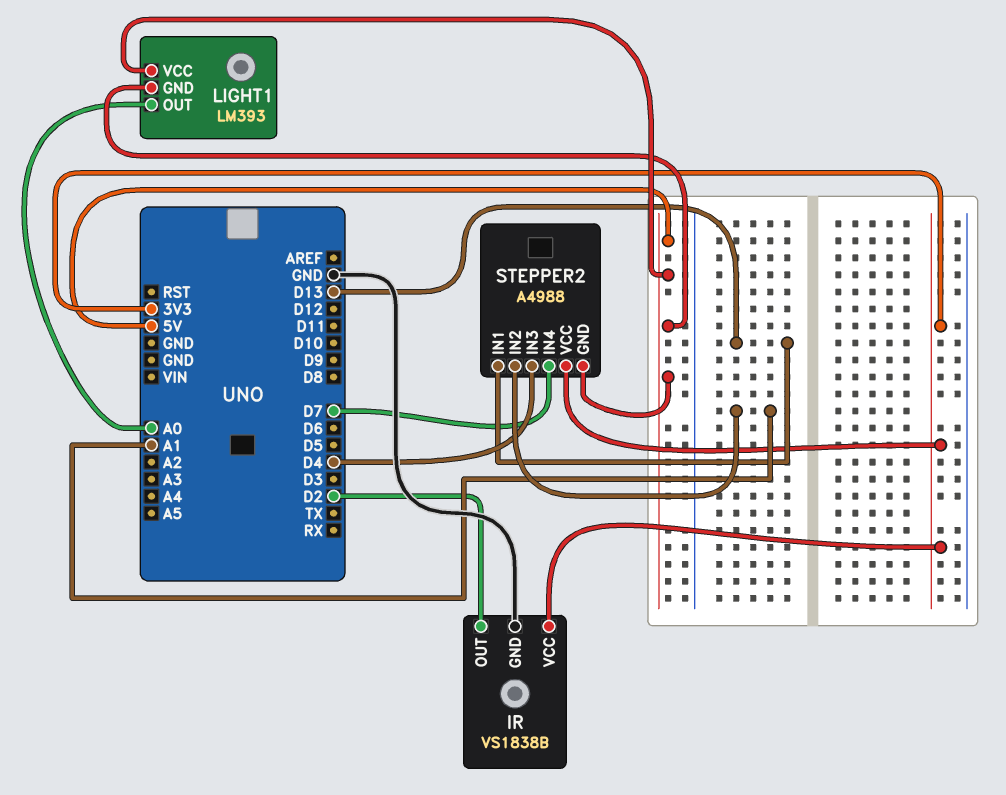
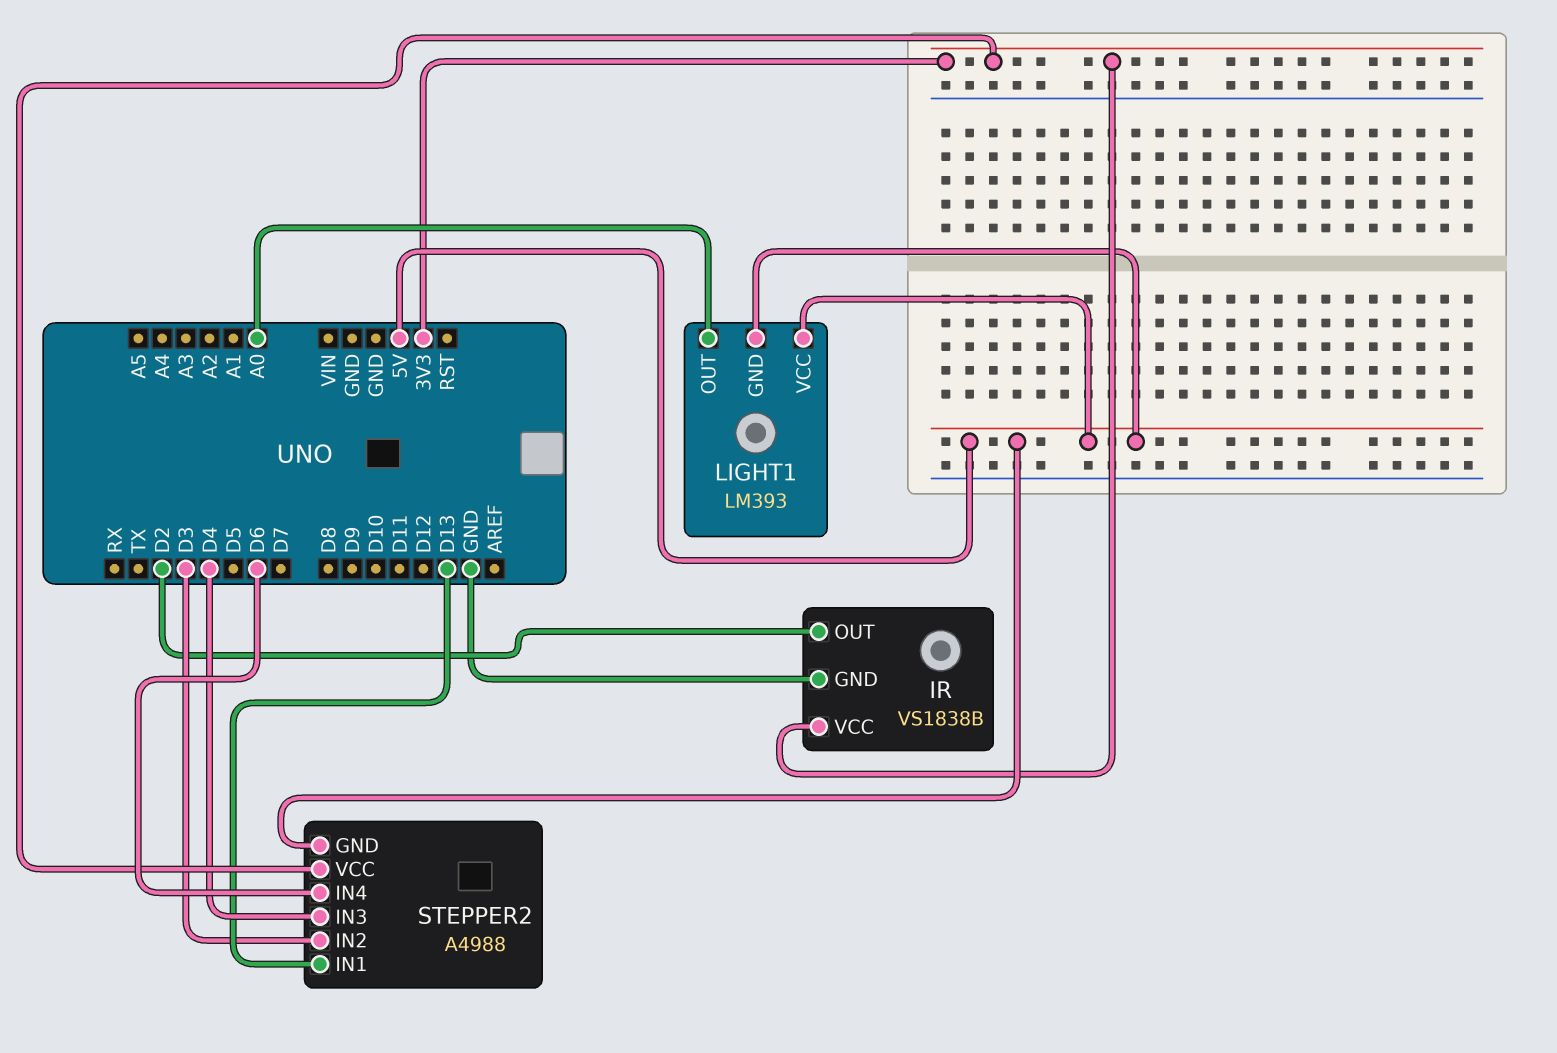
STEPPER2 pin IN2: A1 -> D3
STEPPER2 pin IN4: D7 -> D6

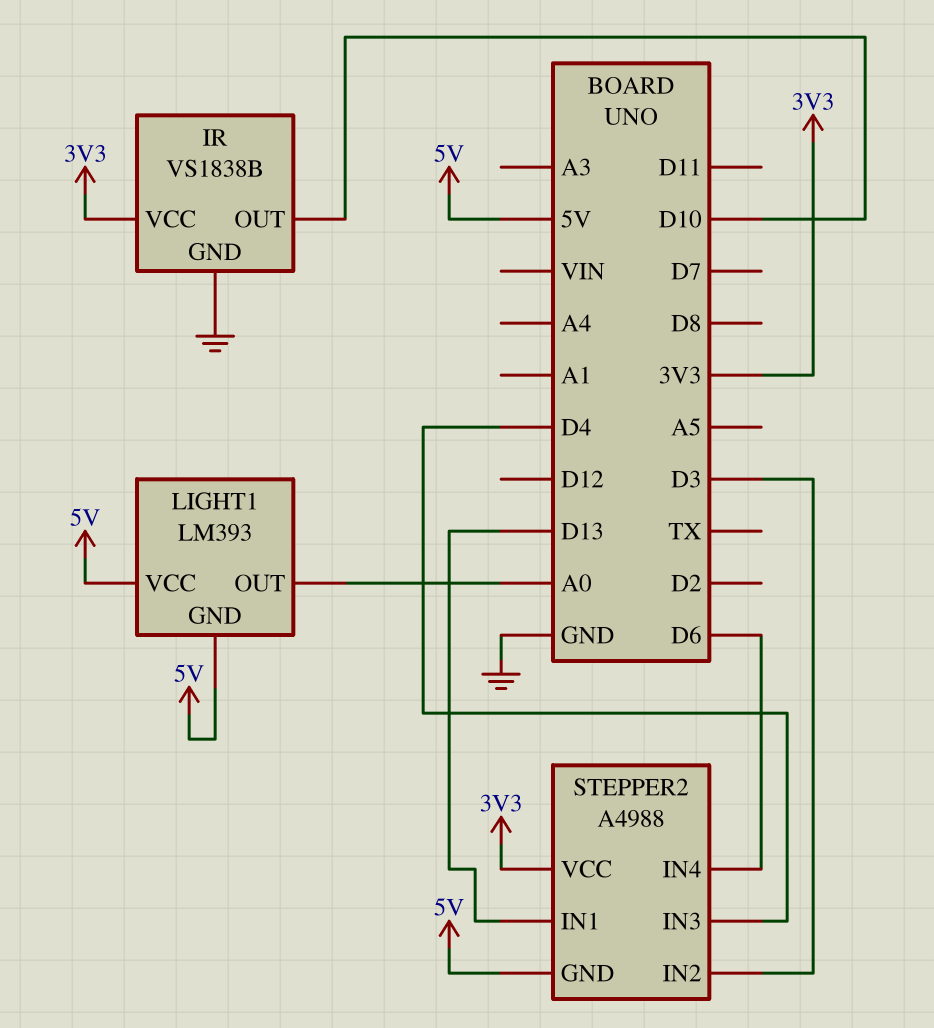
IR pin OUT: D2 -> D10

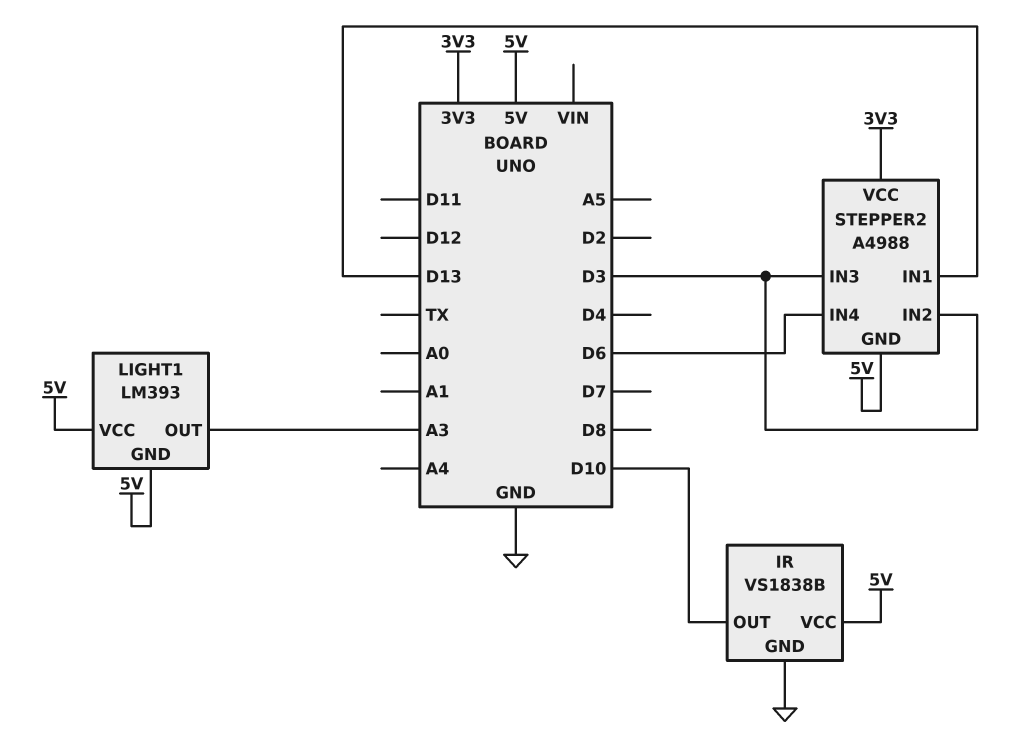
IR pin VCC: 3V3 -> 5V
LIGHT1 pin OUT: A0 -> A3
STEPPER2 pin IN3: D4 -> D3

